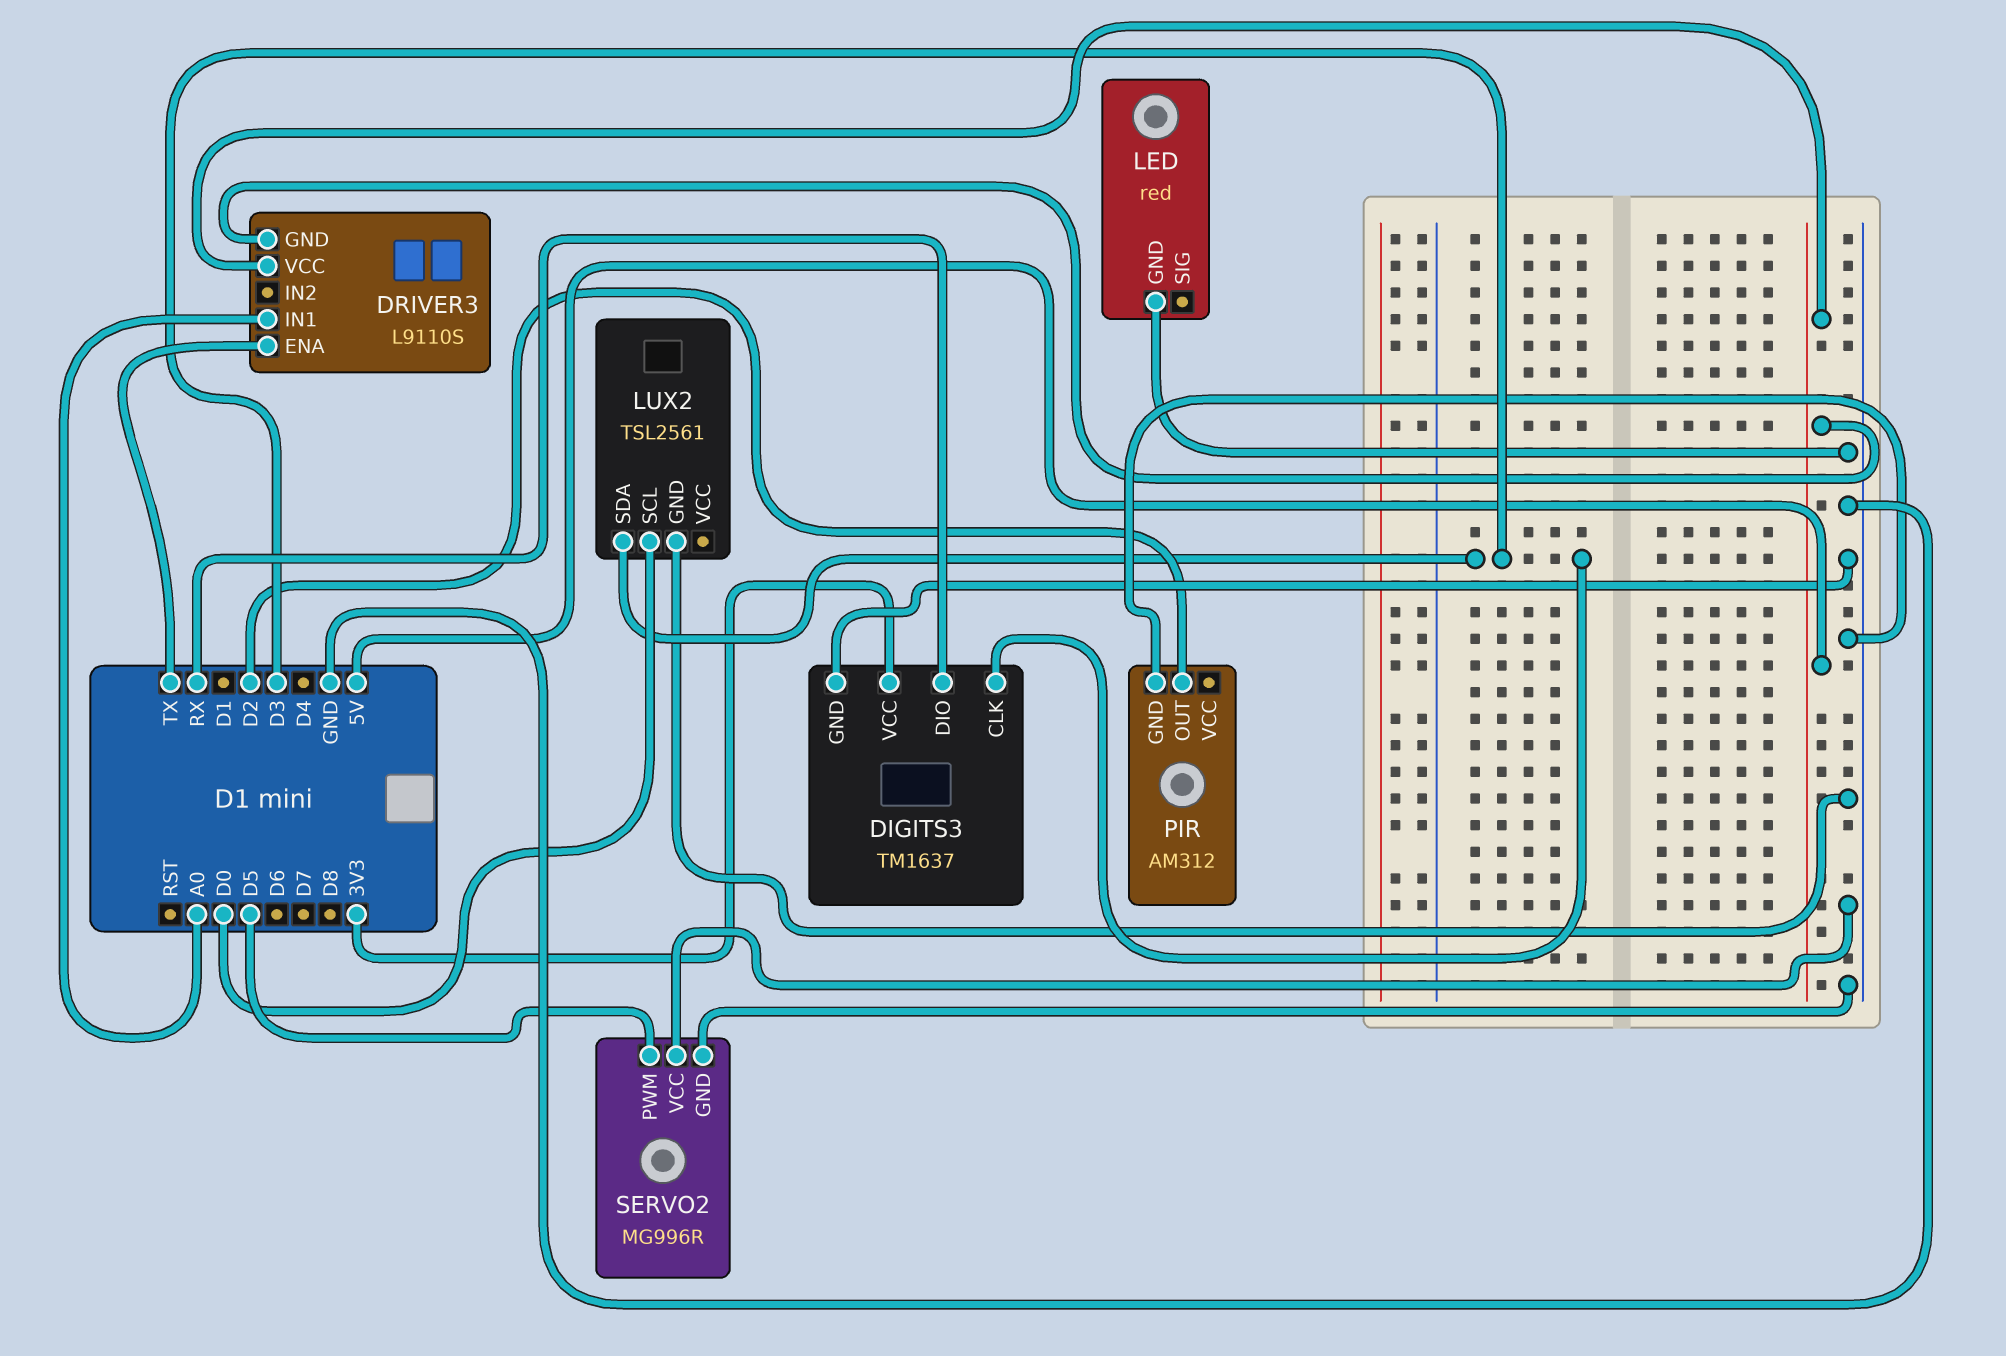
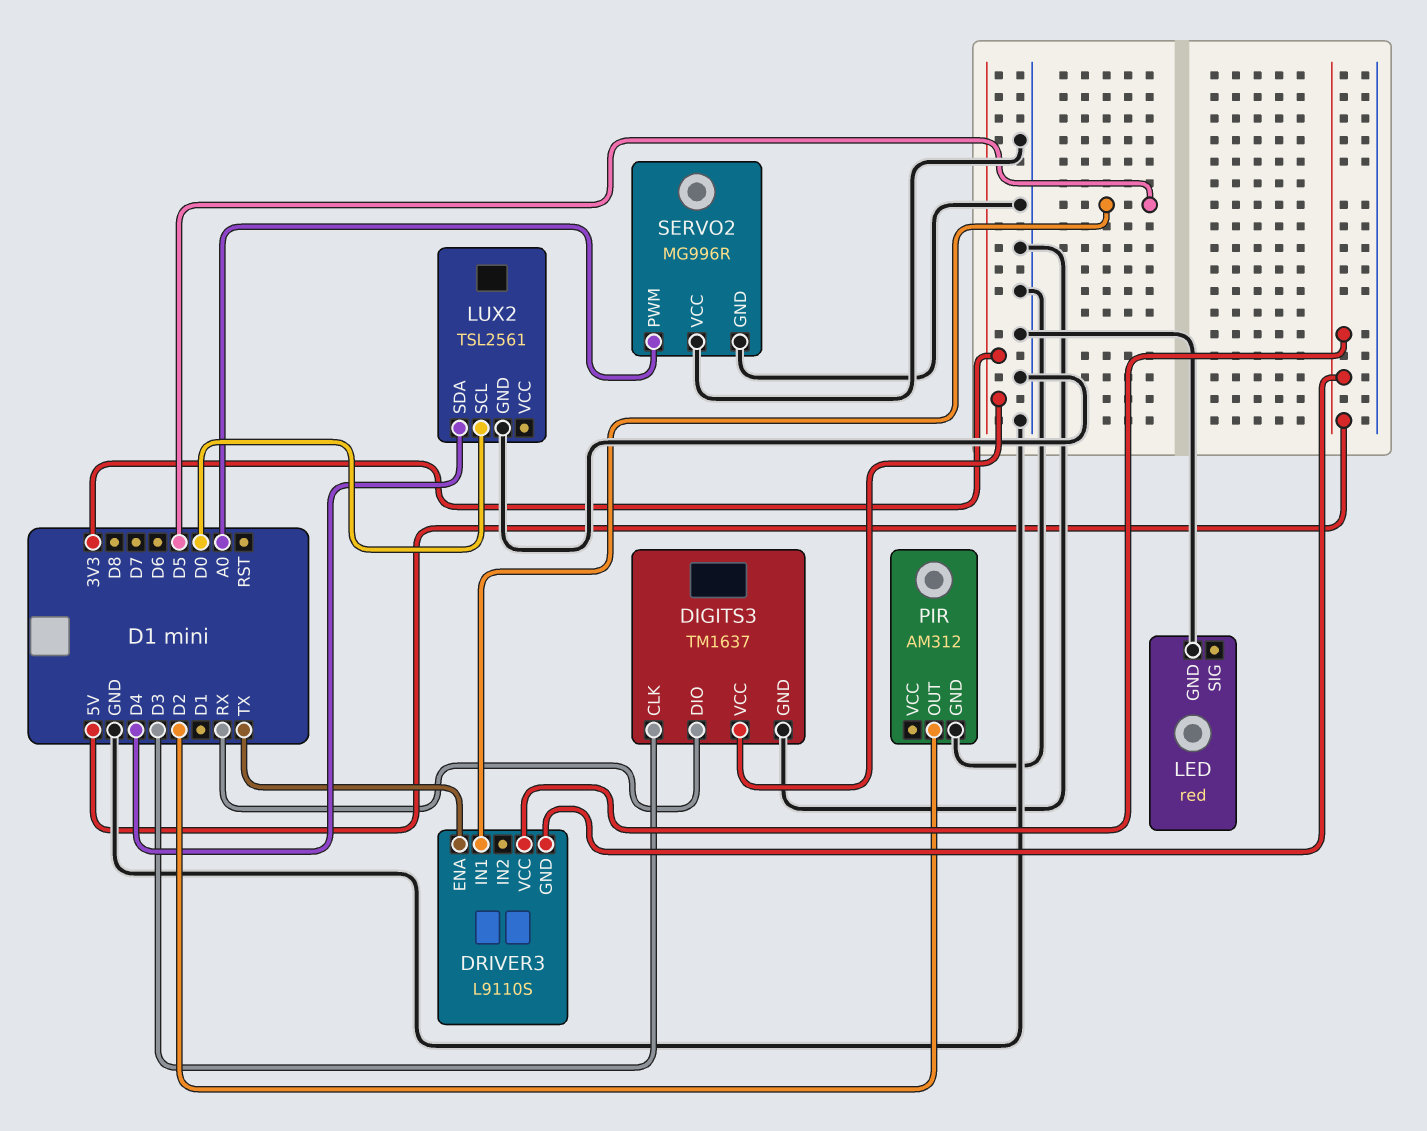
DRIVER3 pin IN1: A0 -> D5
LUX2 pin SDA: D3 -> D4
SERVO2 pin PWM: D5 -> A0

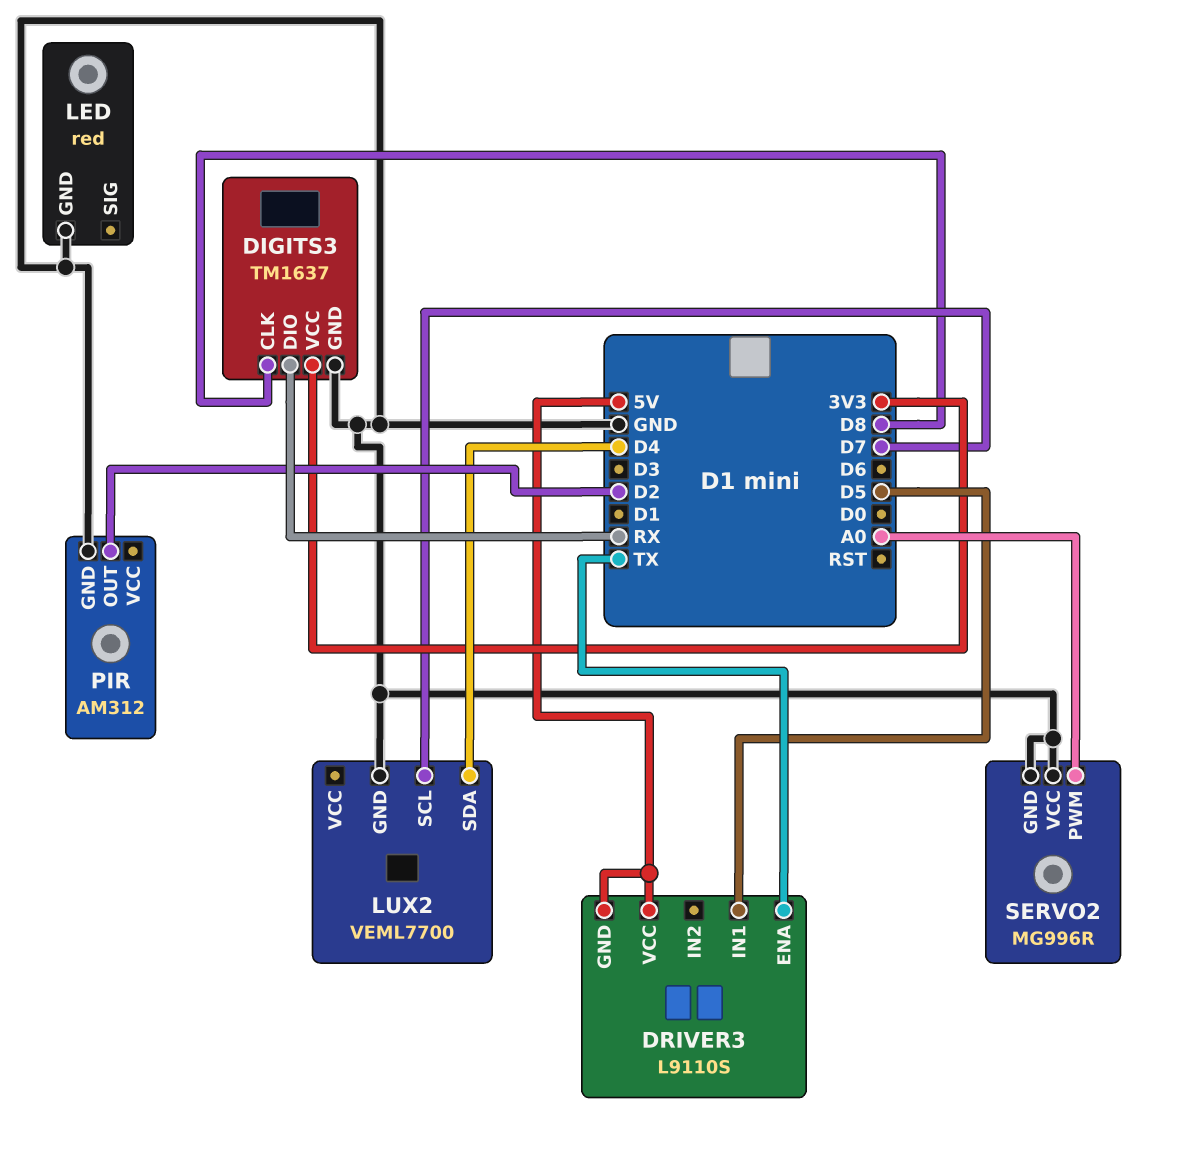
DIGITS3 pin CLK: D3 -> D8
LUX2: TSL2561 -> VEML7700
LUX2 pin SCL: D0 -> D7

